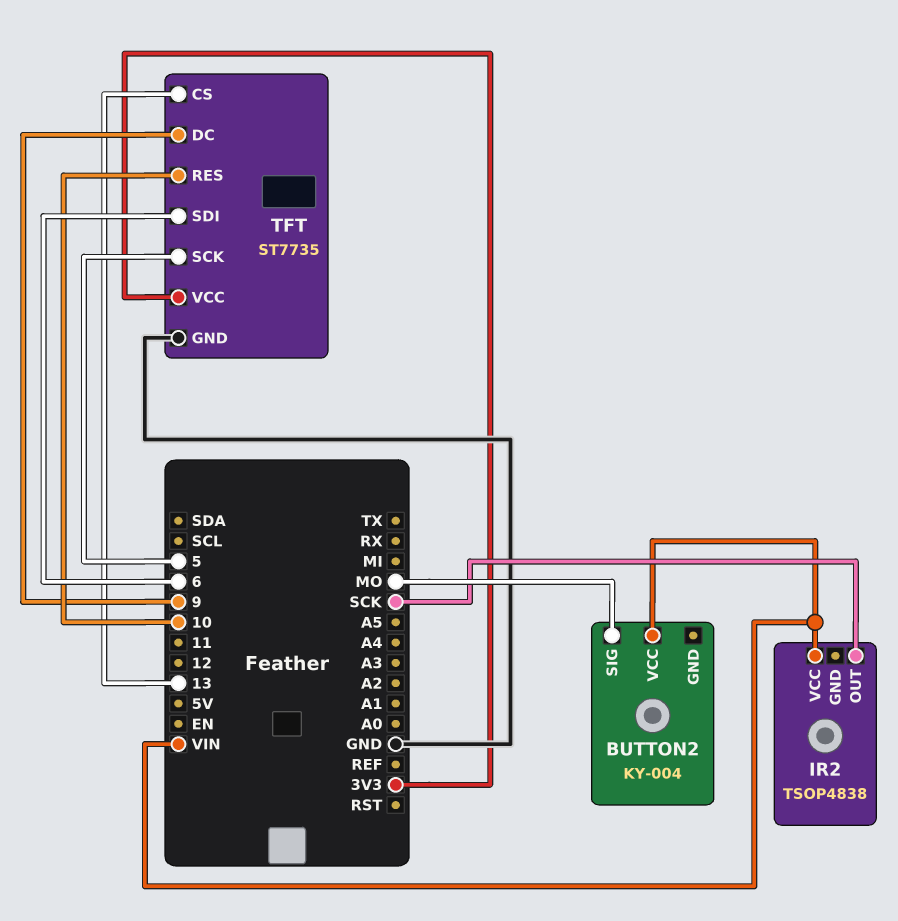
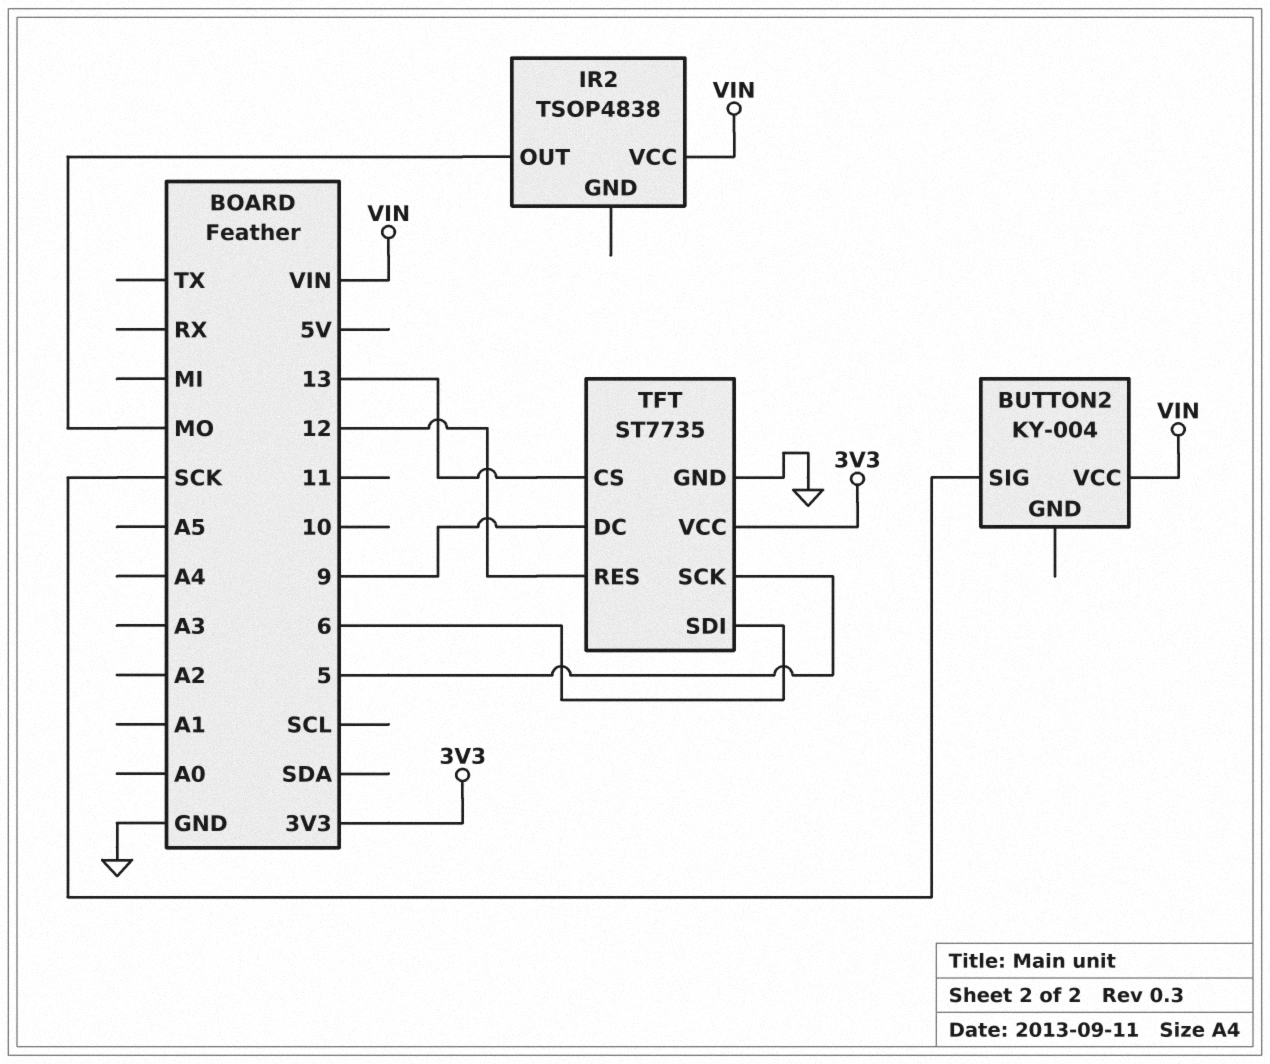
BUTTON2 pin SIG: MO -> SCK
IR2 pin OUT: SCK -> MO
TFT pin RES: 10 -> 12

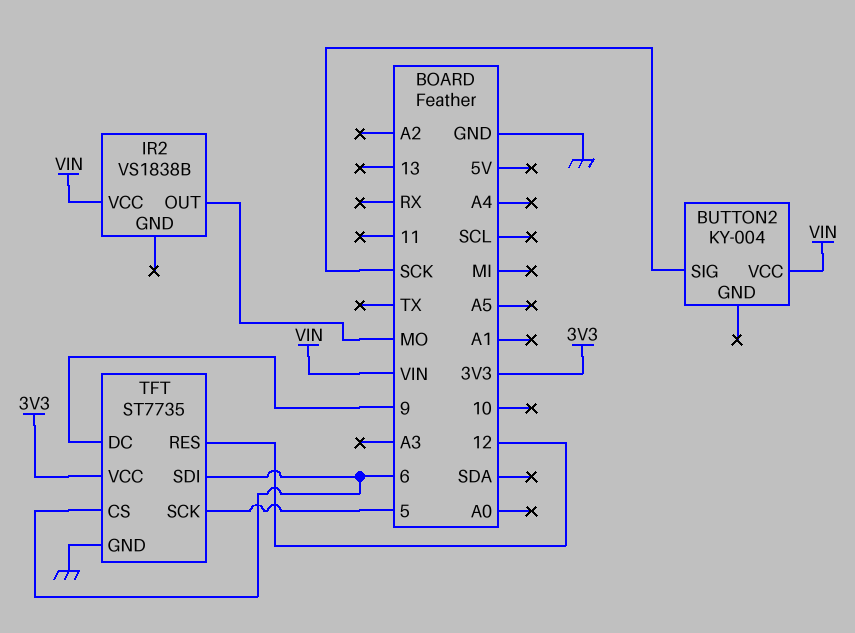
IR2: TSOP4838 -> VS1838B
TFT pin CS: 13 -> 6

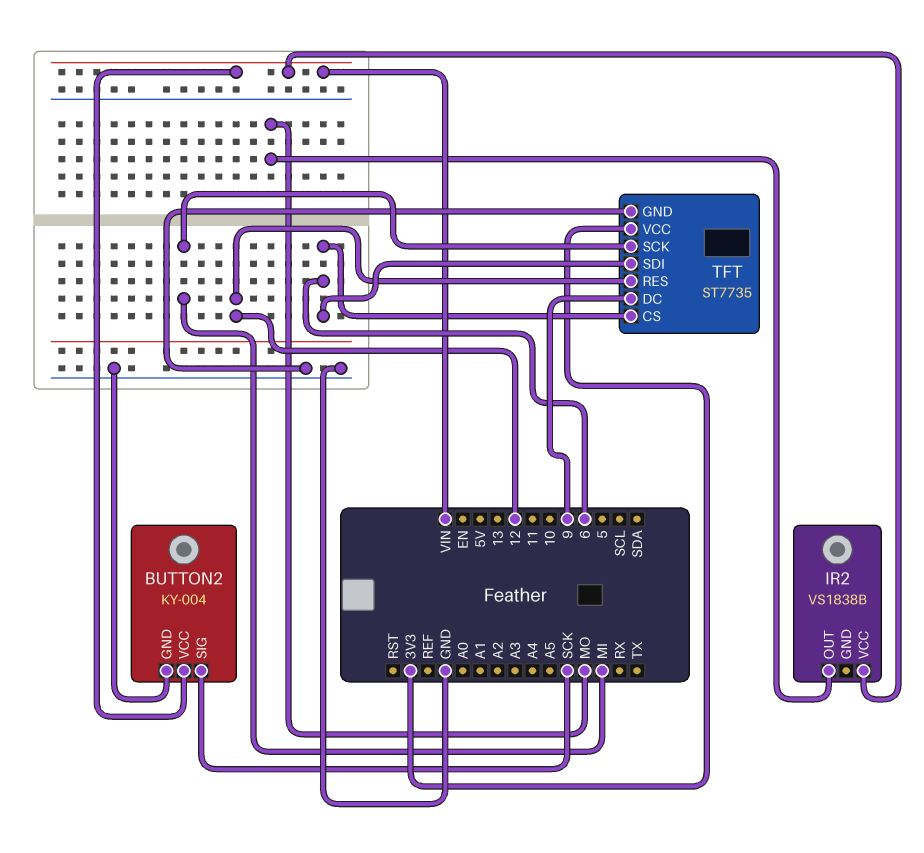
BUTTON2 pin GND: none -> GND
TFT pin SCK: 5 -> MI

